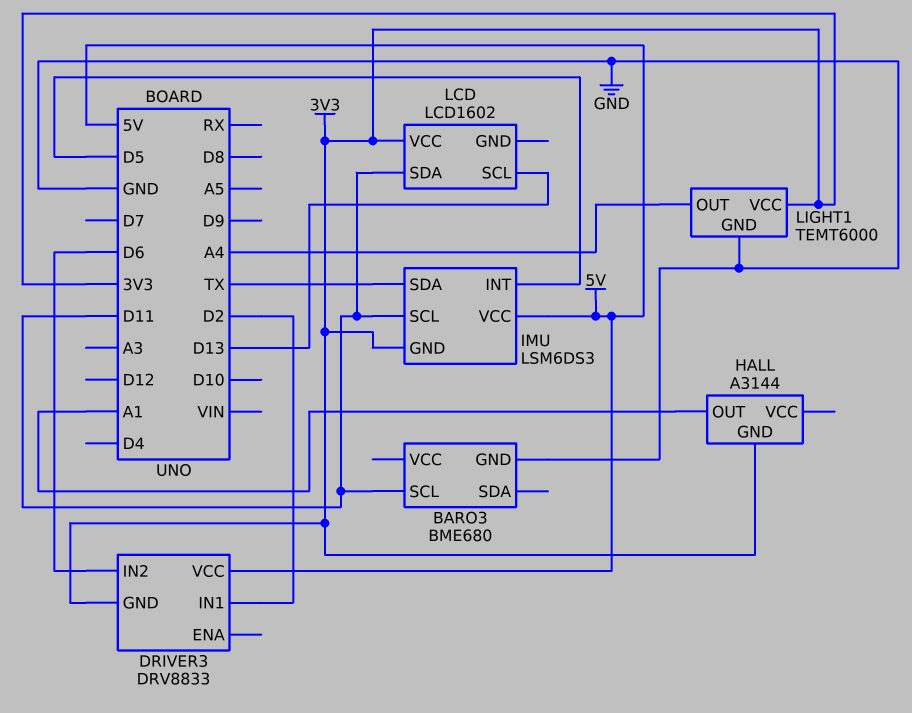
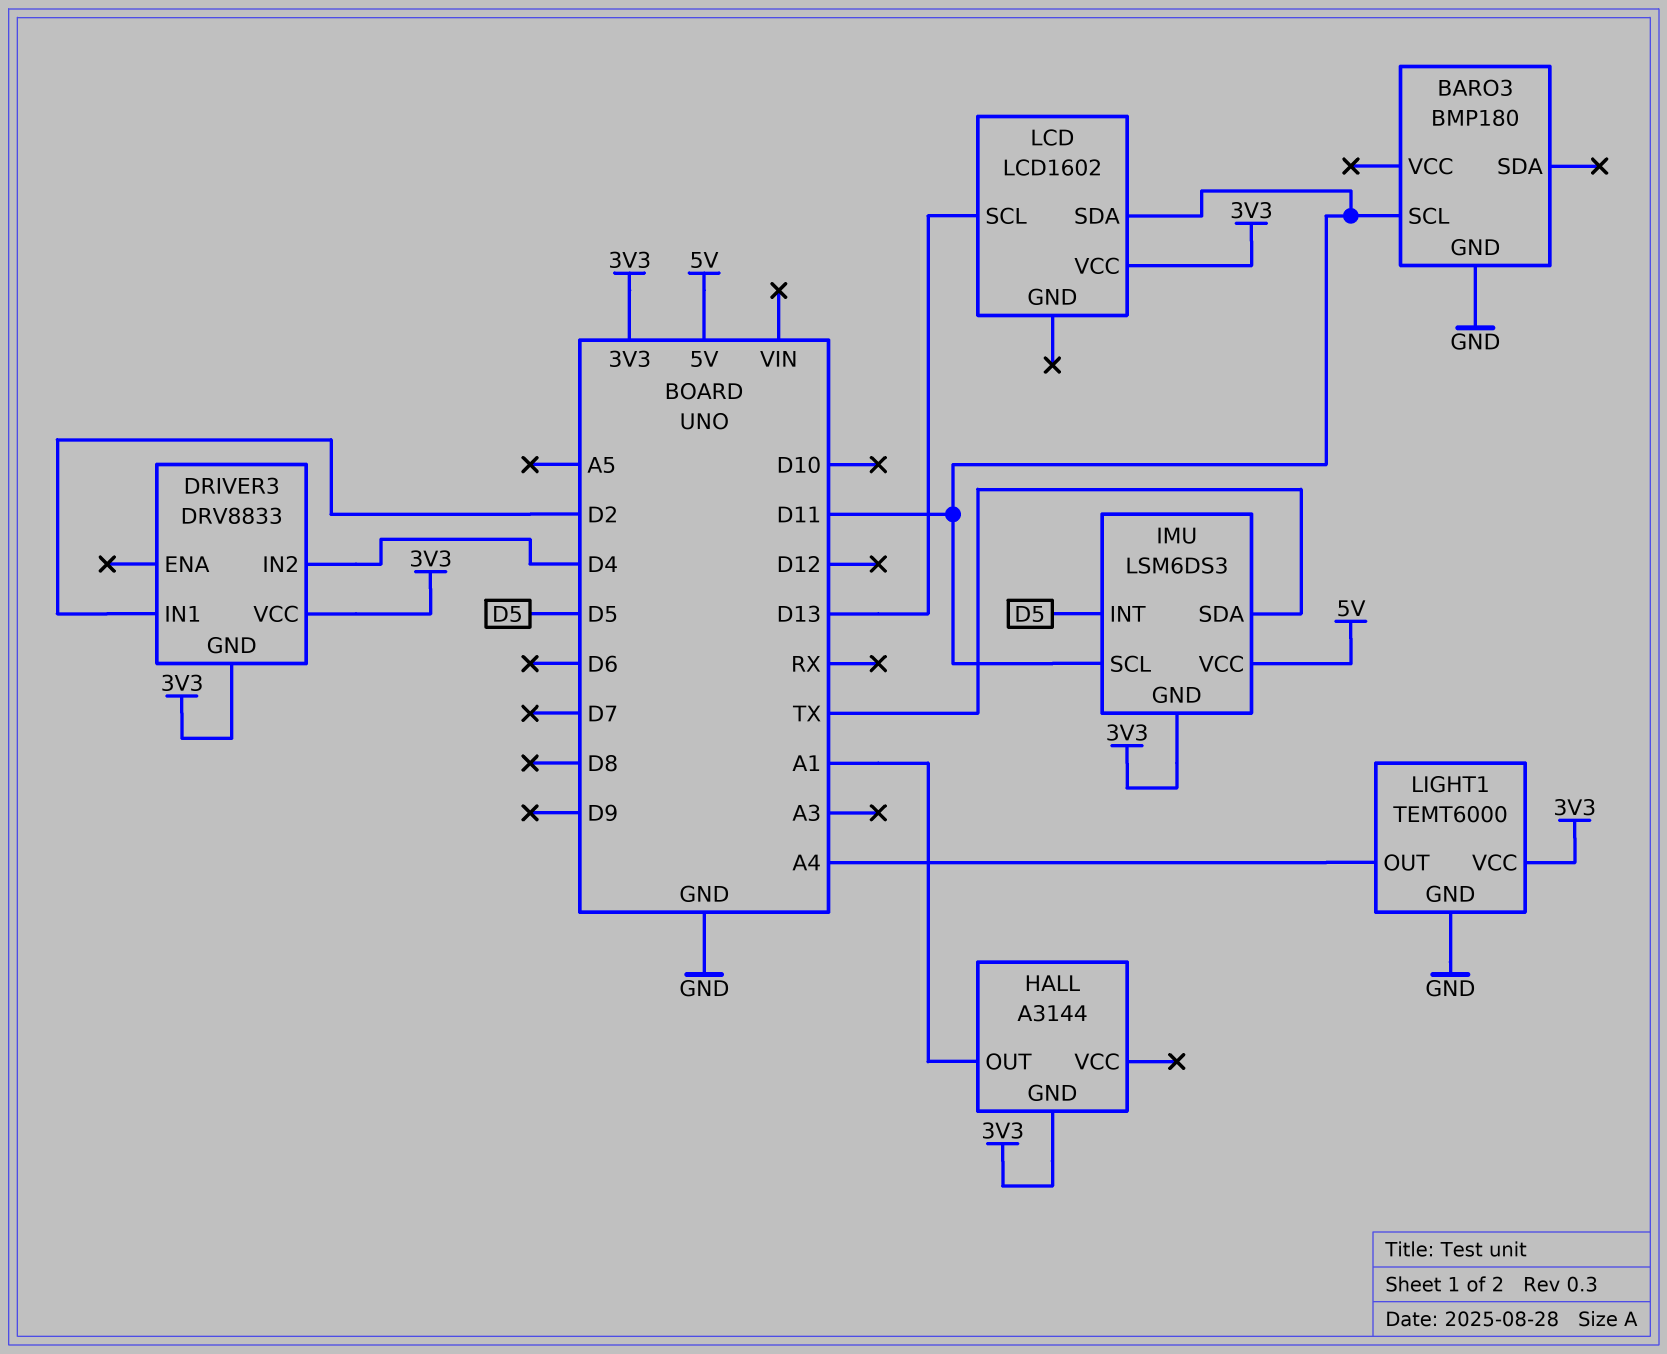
BARO3: BME680 -> BMP180
DRIVER3 pin IN2: D6 -> D4
DRIVER3 pin VCC: 5V -> 3V3

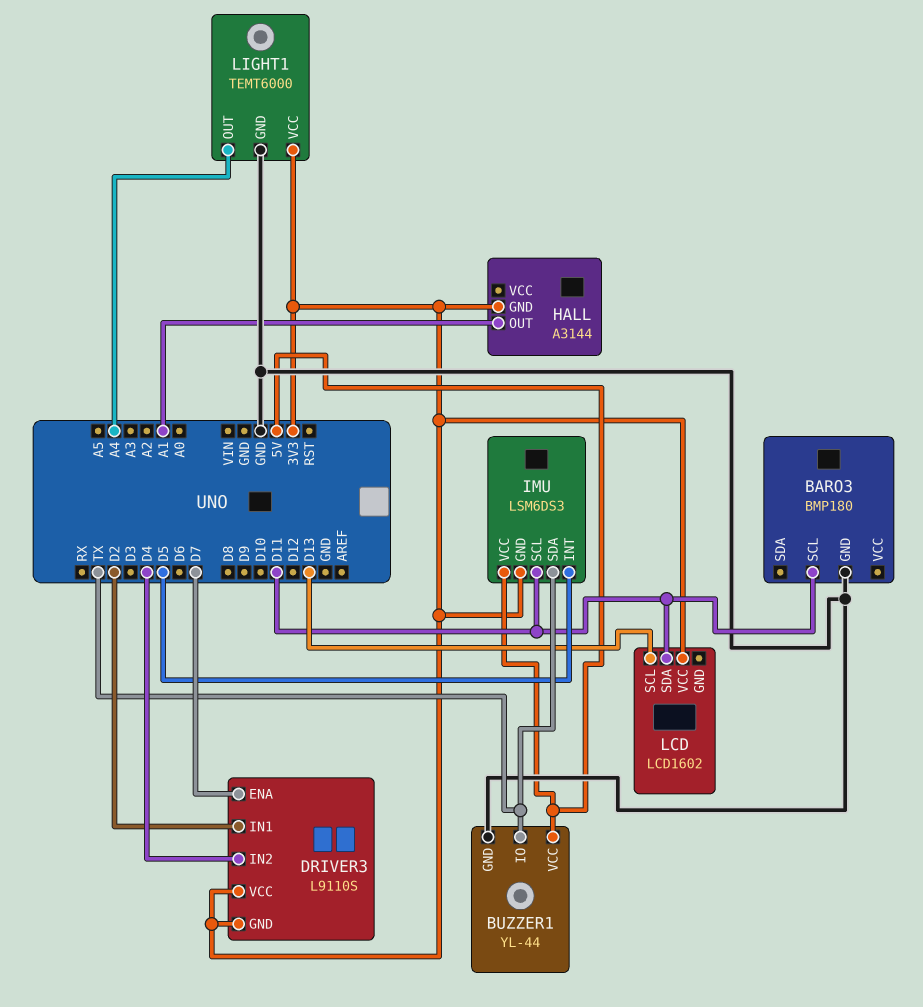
BUZZER1: none -> YL-44
BUZZER1 pin GND: none -> GND
BUZZER1 pin IO: none -> TX
BUZZER1 pin VCC: none -> 5V
DRIVER3: DRV8833 -> L9110S
DRIVER3 pin ENA: none -> D7

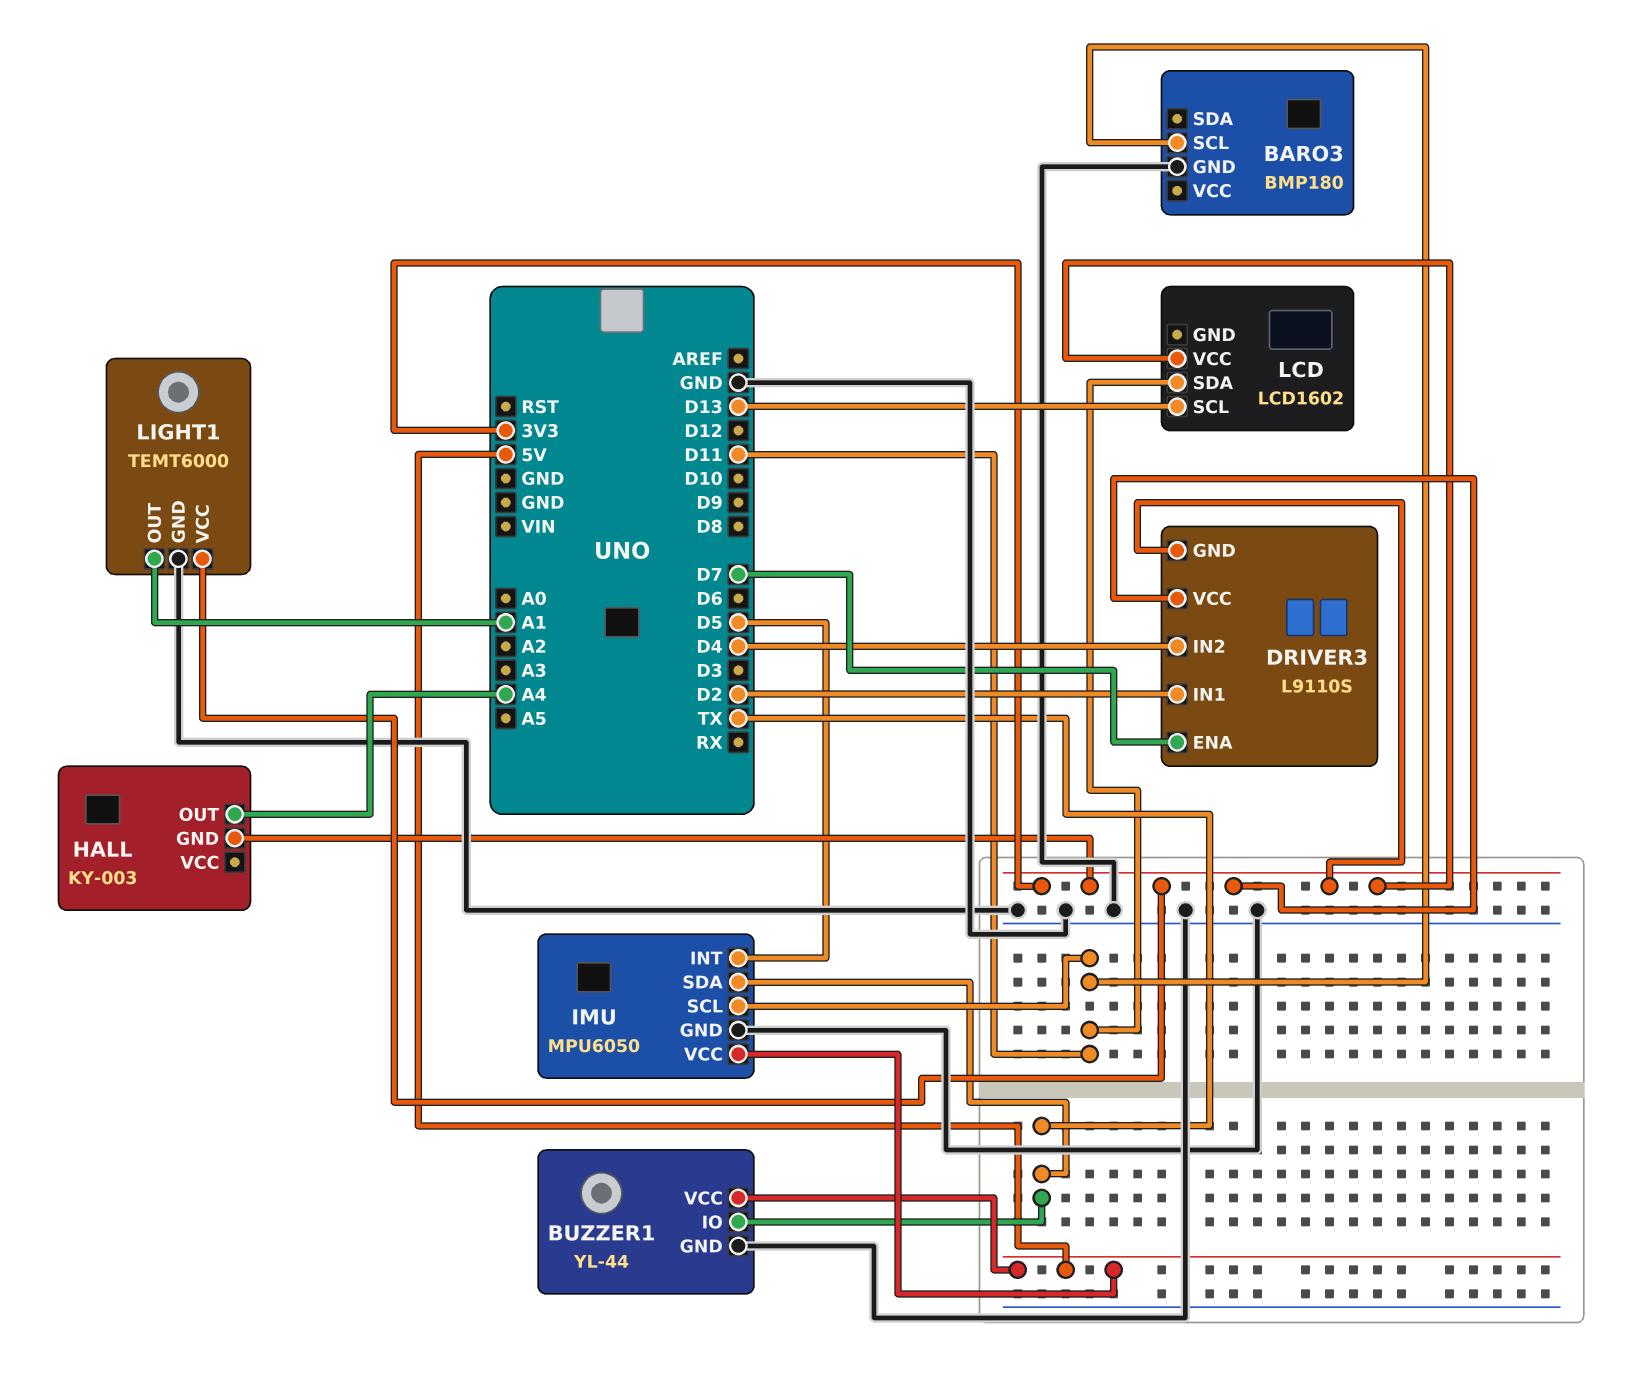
HALL: A3144 -> KY-003
HALL pin OUT: A1 -> A4
IMU: LSM6DS3 -> MPU6050
IMU pin GND: 3V3 -> GND
LIGHT1 pin OUT: A4 -> A1

